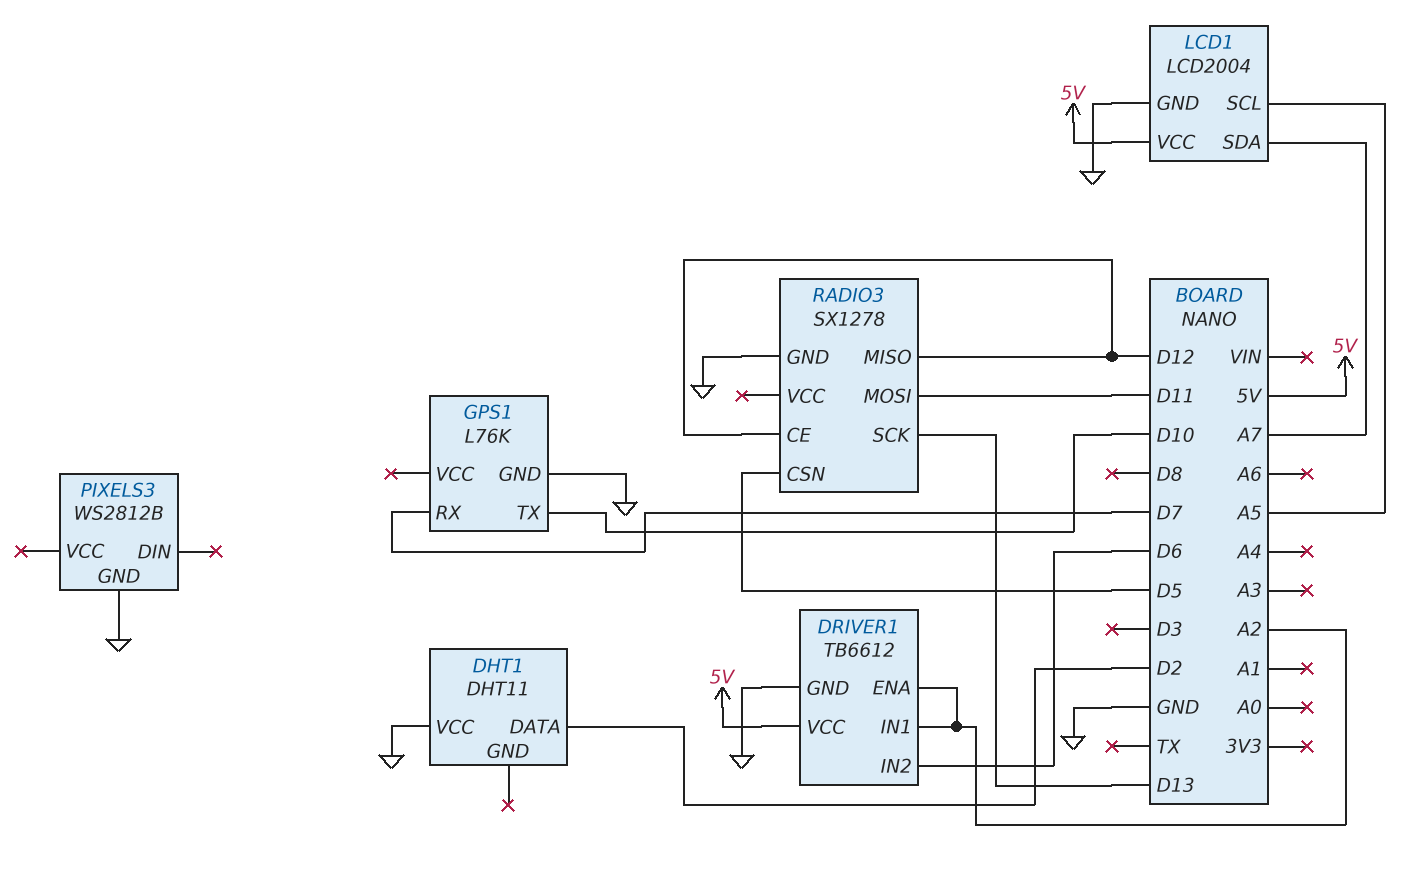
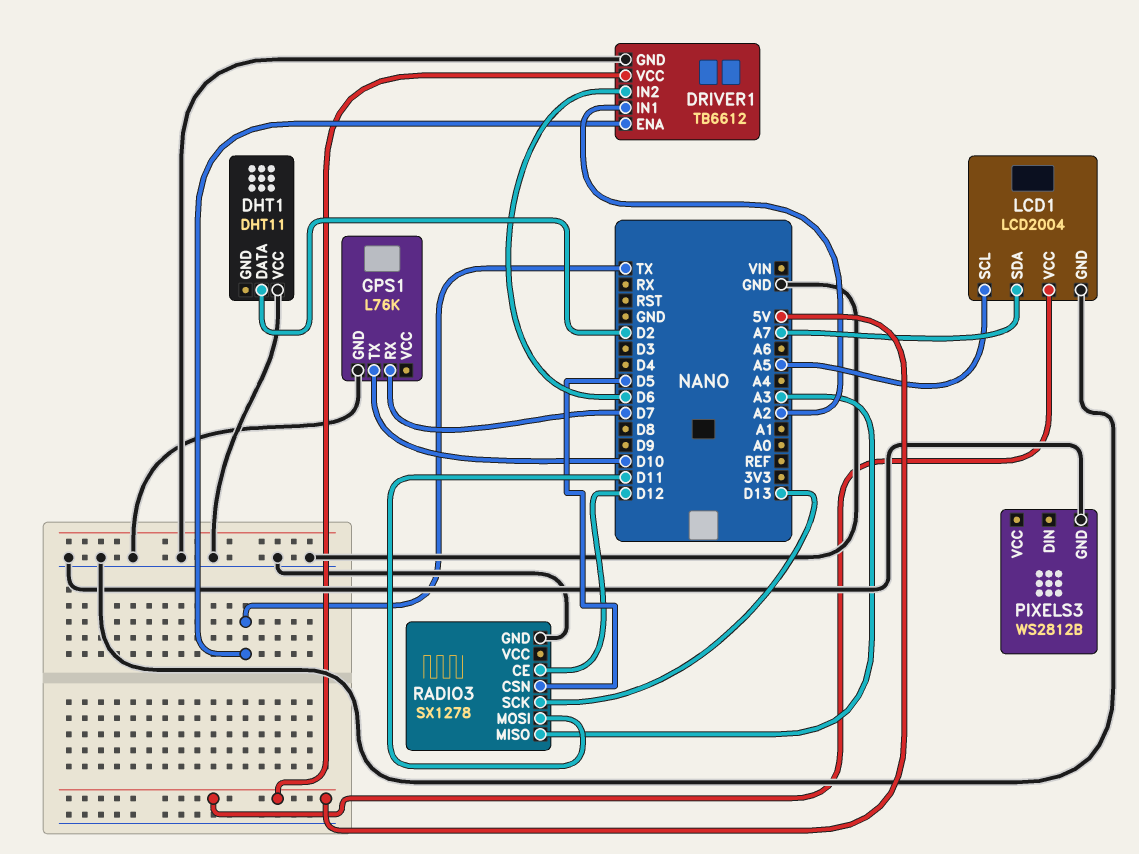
DRIVER1 pin ENA: A2 -> TX
RADIO3 pin MISO: D12 -> A3

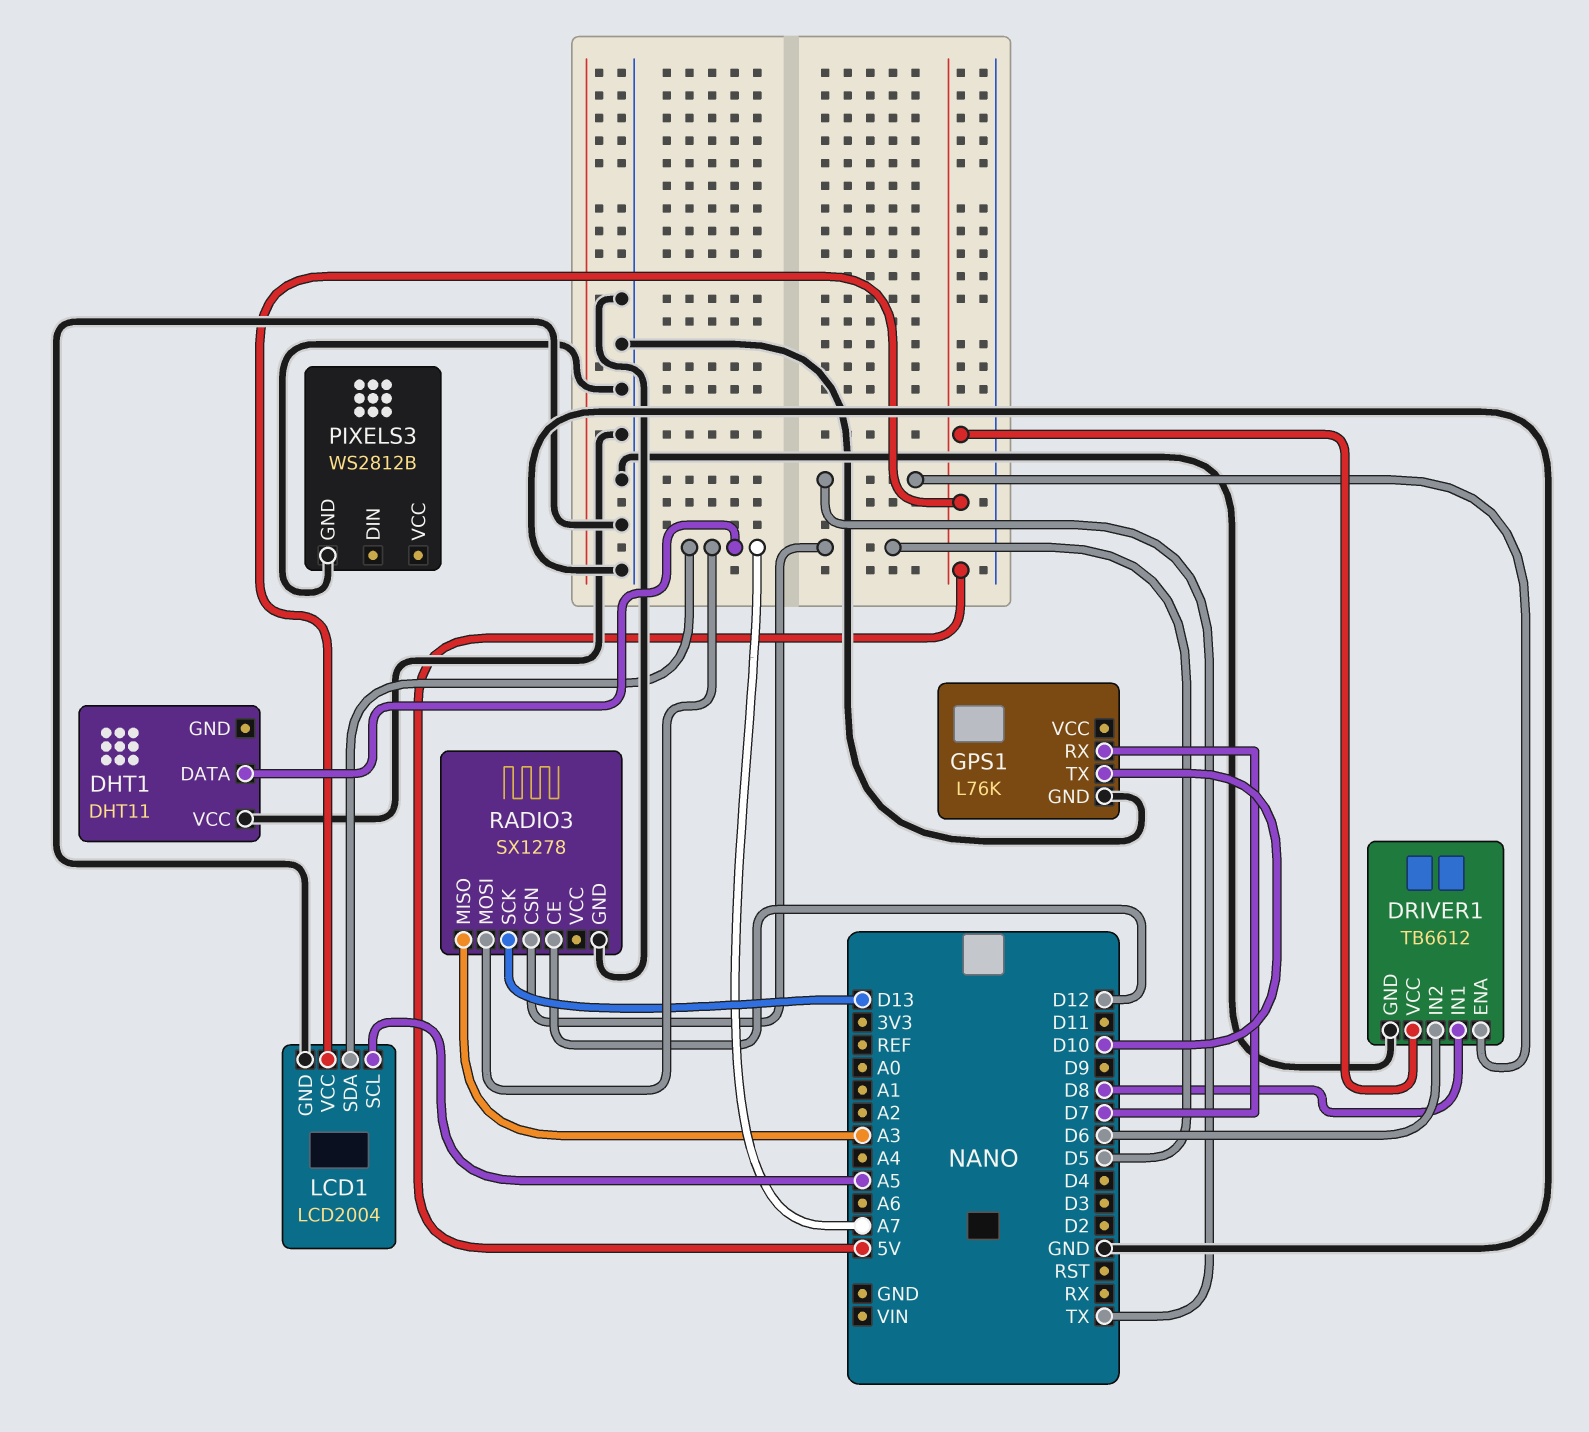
DHT1 pin DATA: D2 -> A7
DRIVER1 pin IN1: A2 -> D8
RADIO3 pin MOSI: D11 -> A7

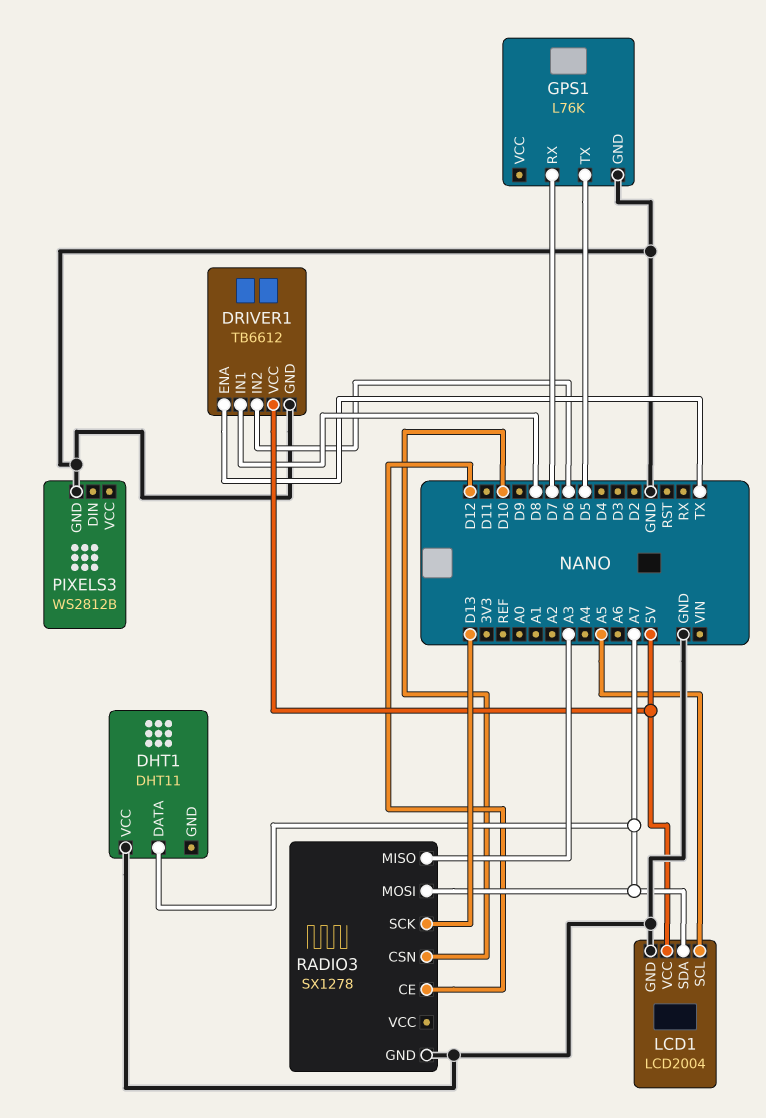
GPS1 pin TX: D10 -> D5
RADIO3 pin CSN: D5 -> D10

